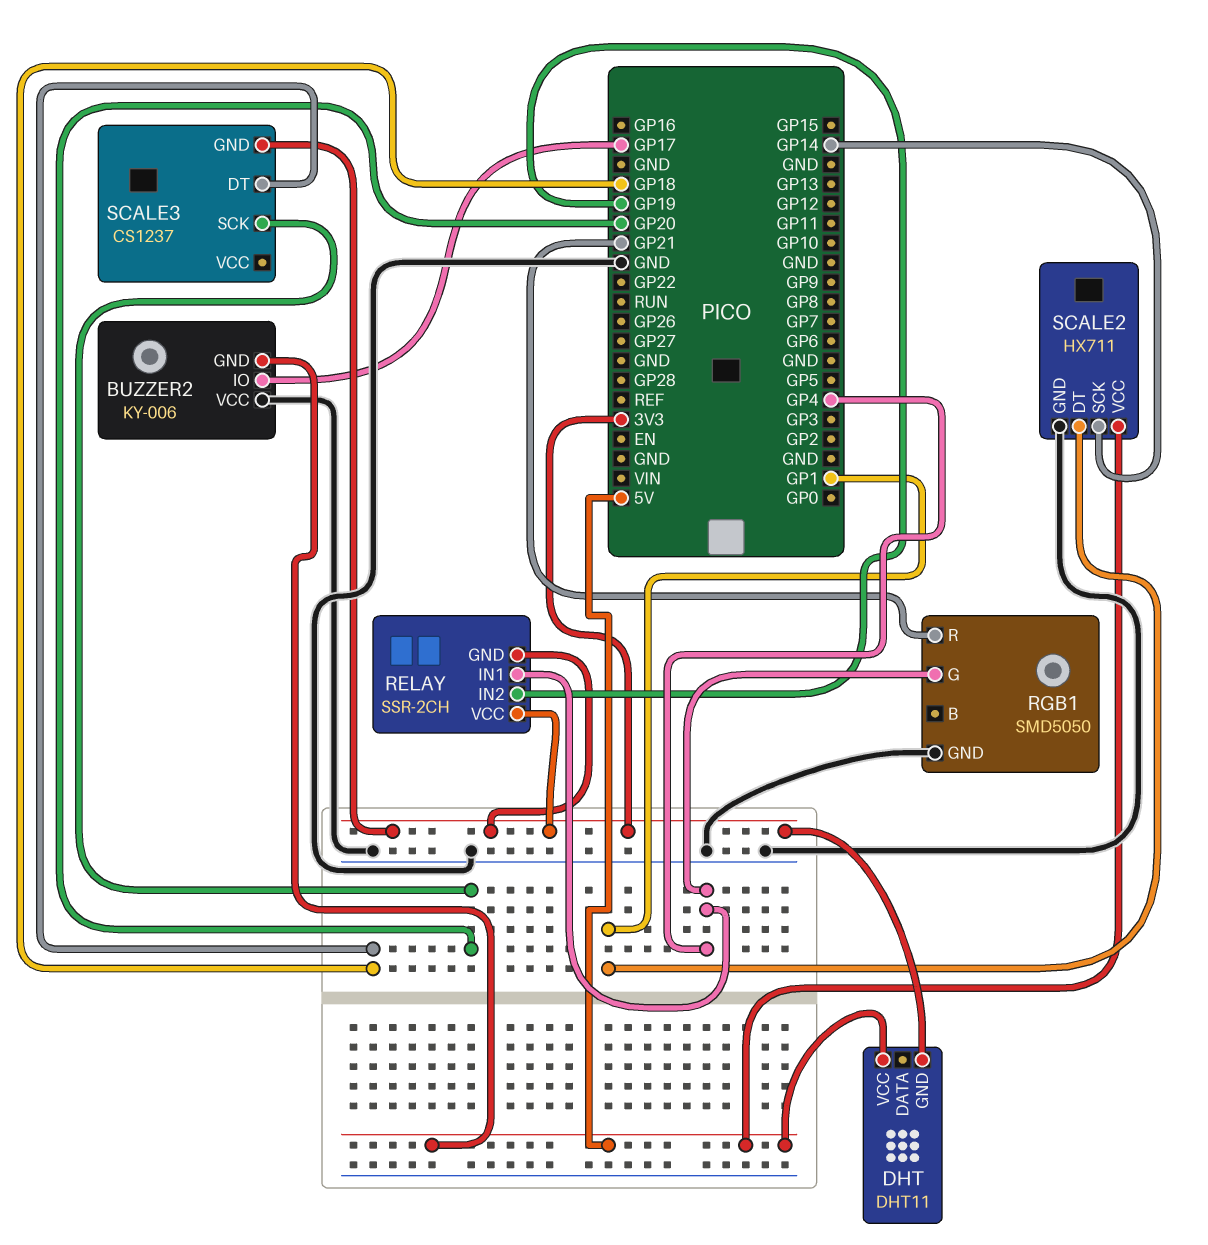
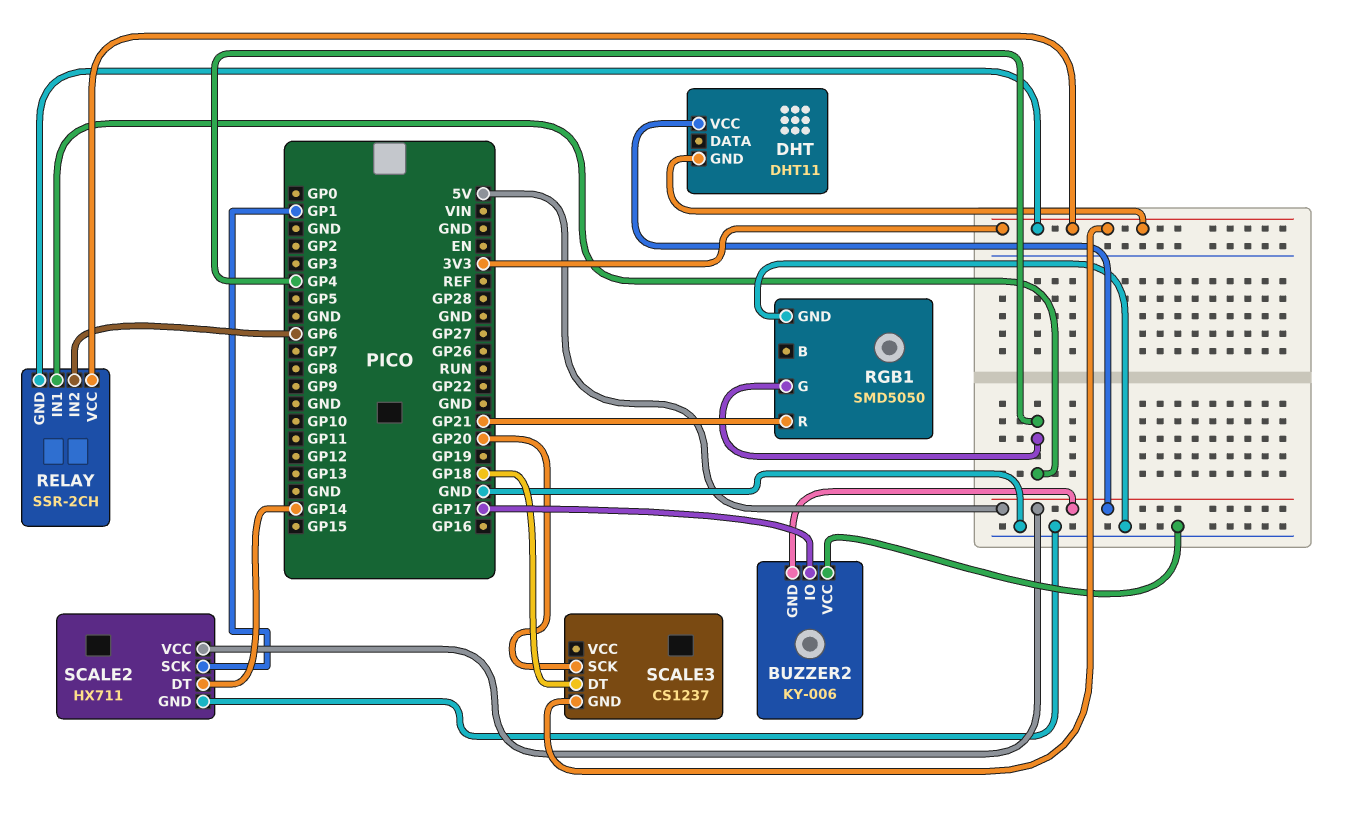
RELAY pin IN2: GP19 -> GP6
SCALE2 pin DT: GP1 -> GP14
SCALE2 pin SCK: GP14 -> GP1

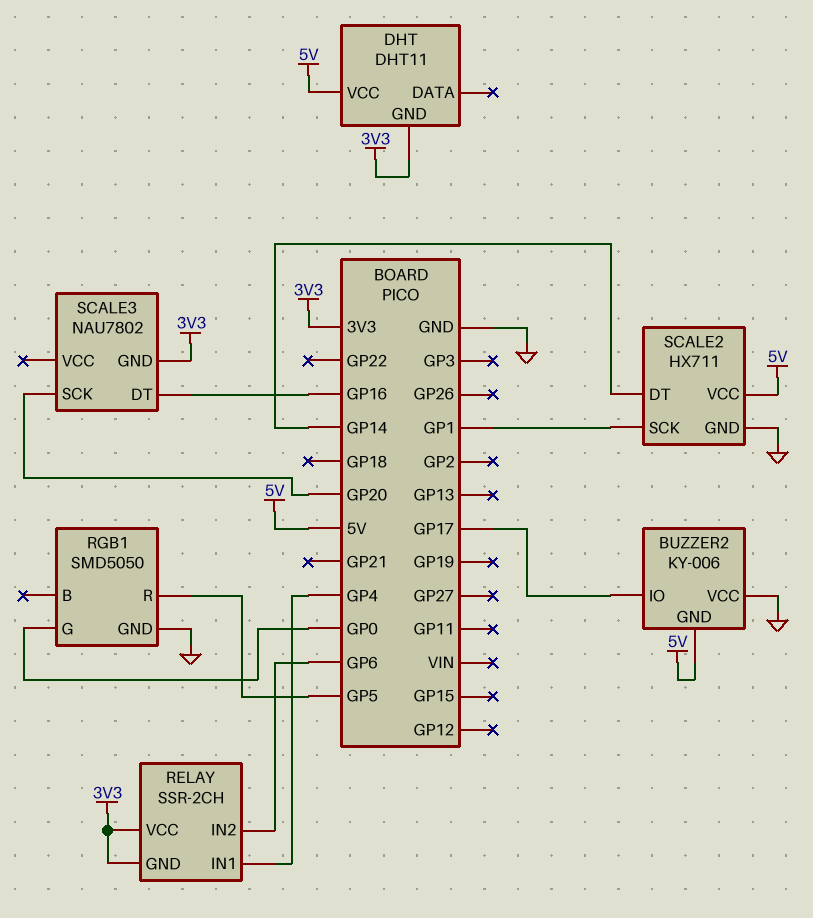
RGB1 pin G: GP4 -> GP0
RGB1 pin R: GP21 -> GP5
SCALE3: CS1237 -> NAU7802
SCALE3 pin DT: GP18 -> GP16

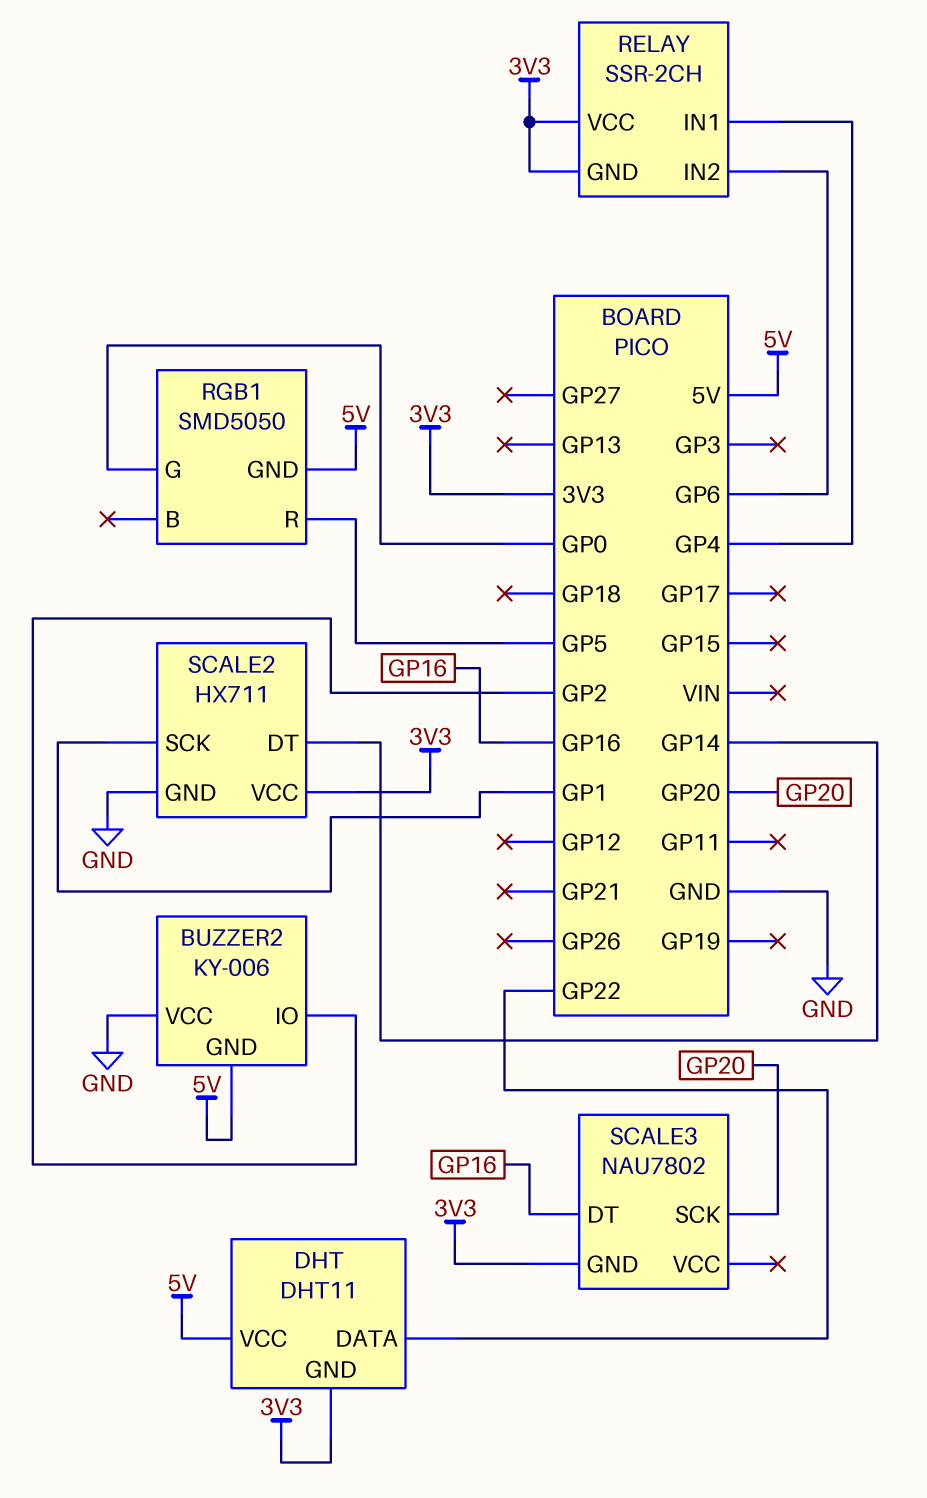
BUZZER2 pin IO: GP17 -> GP2
DHT pin DATA: none -> GP22
RGB1 pin GND: GND -> 5V
SCALE2 pin VCC: 5V -> 3V3

